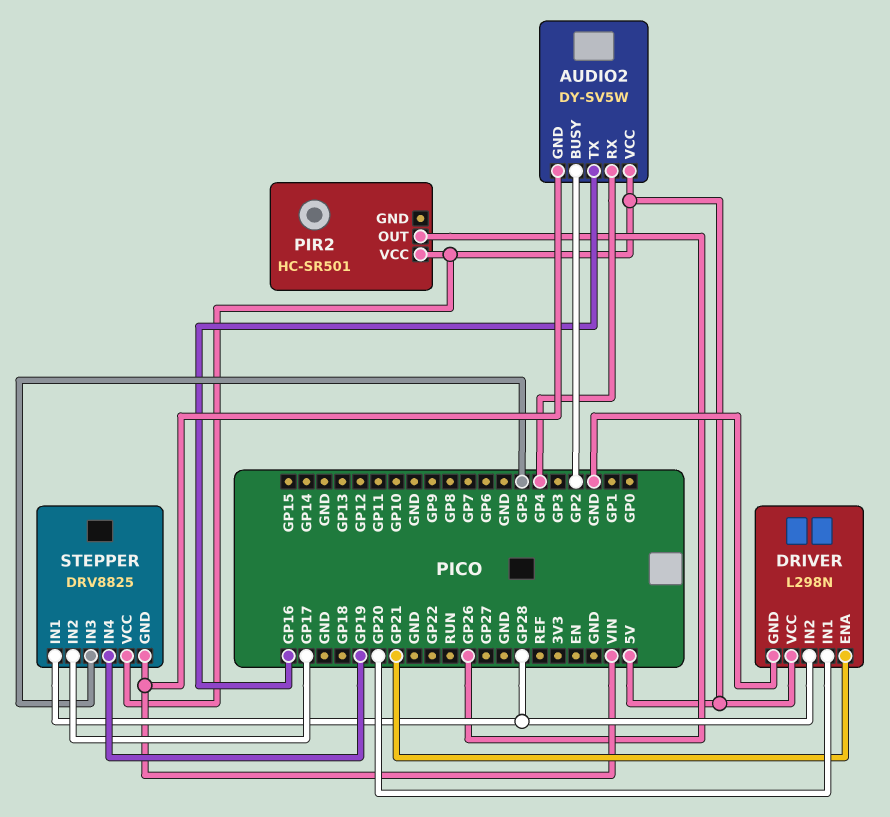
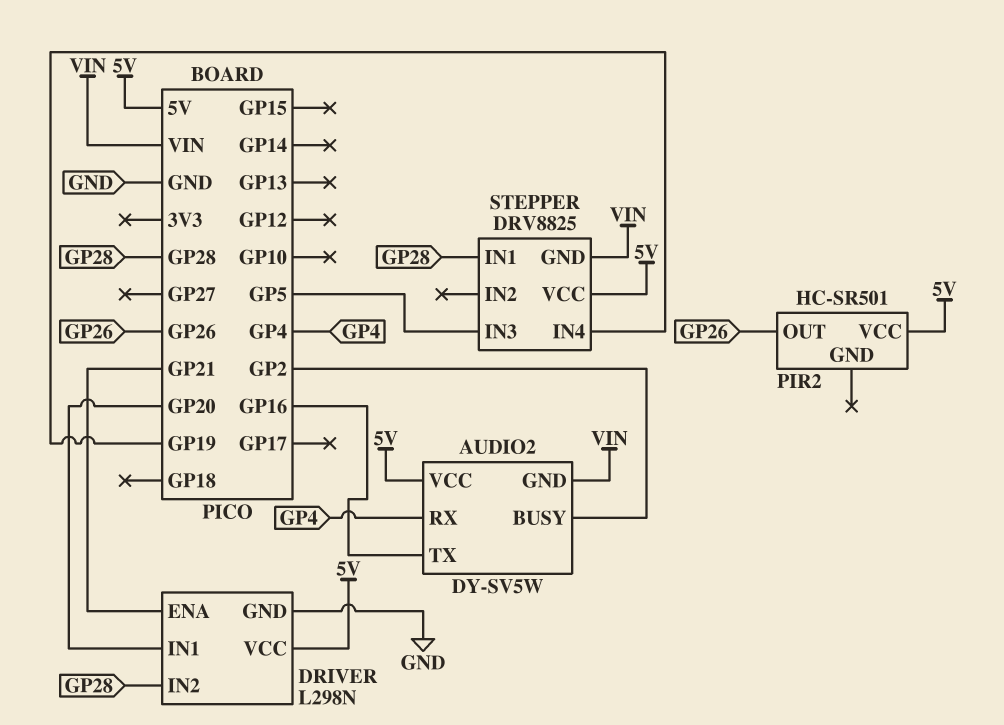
STEPPER pin IN2: GP17 -> none

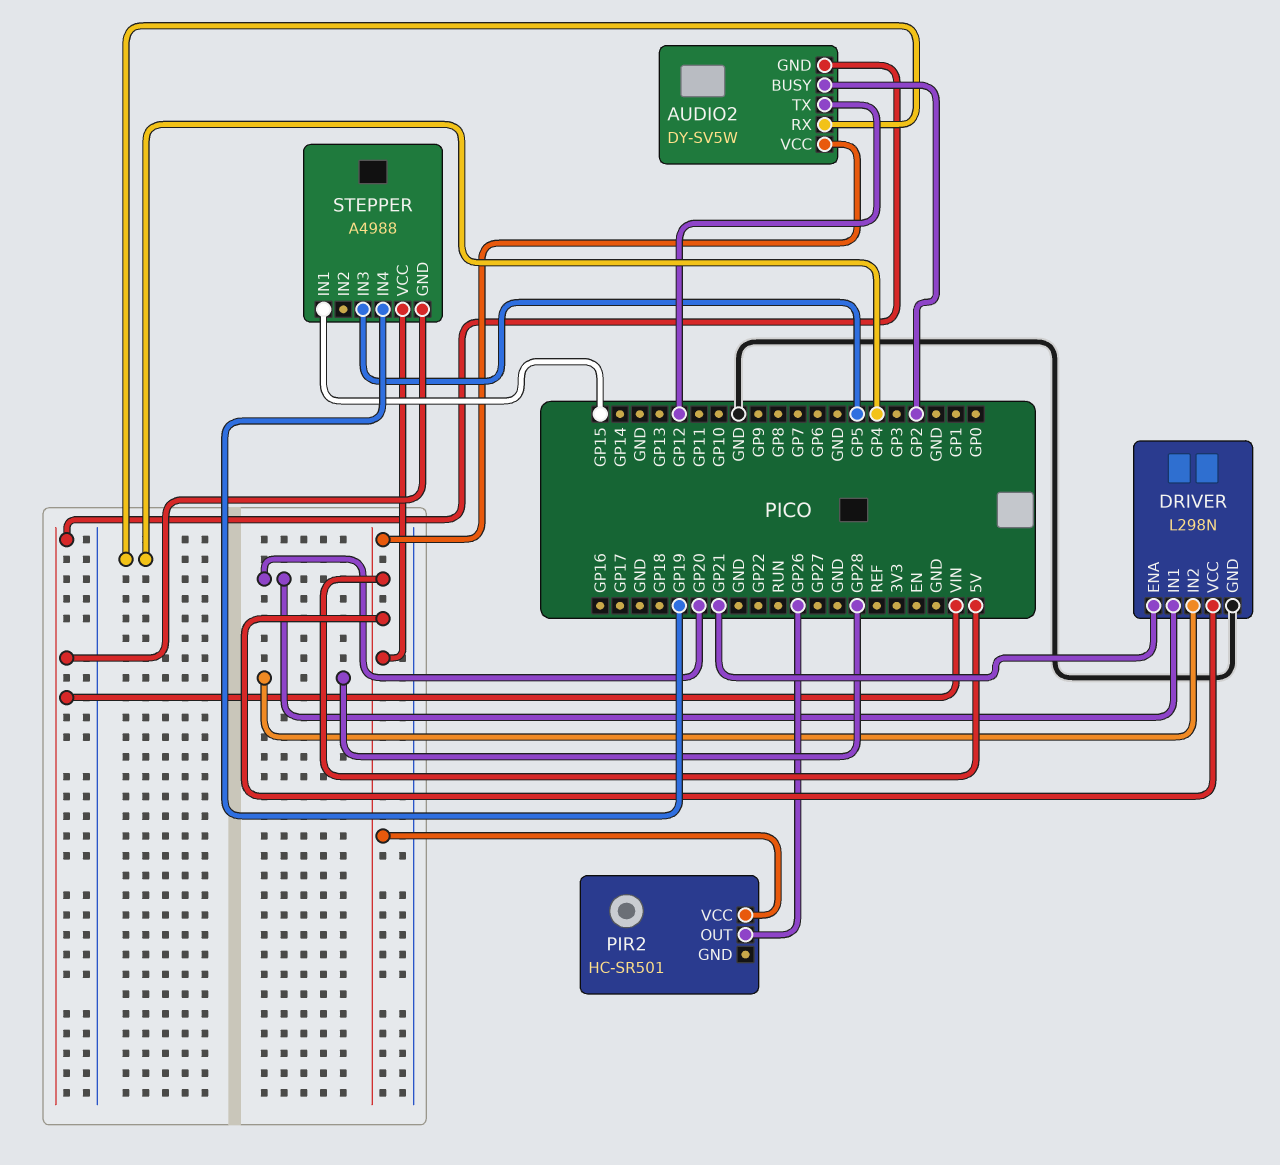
AUDIO2 pin TX: GP16 -> GP12
STEPPER: DRV8825 -> A4988
STEPPER pin IN1: GP28 -> GP15

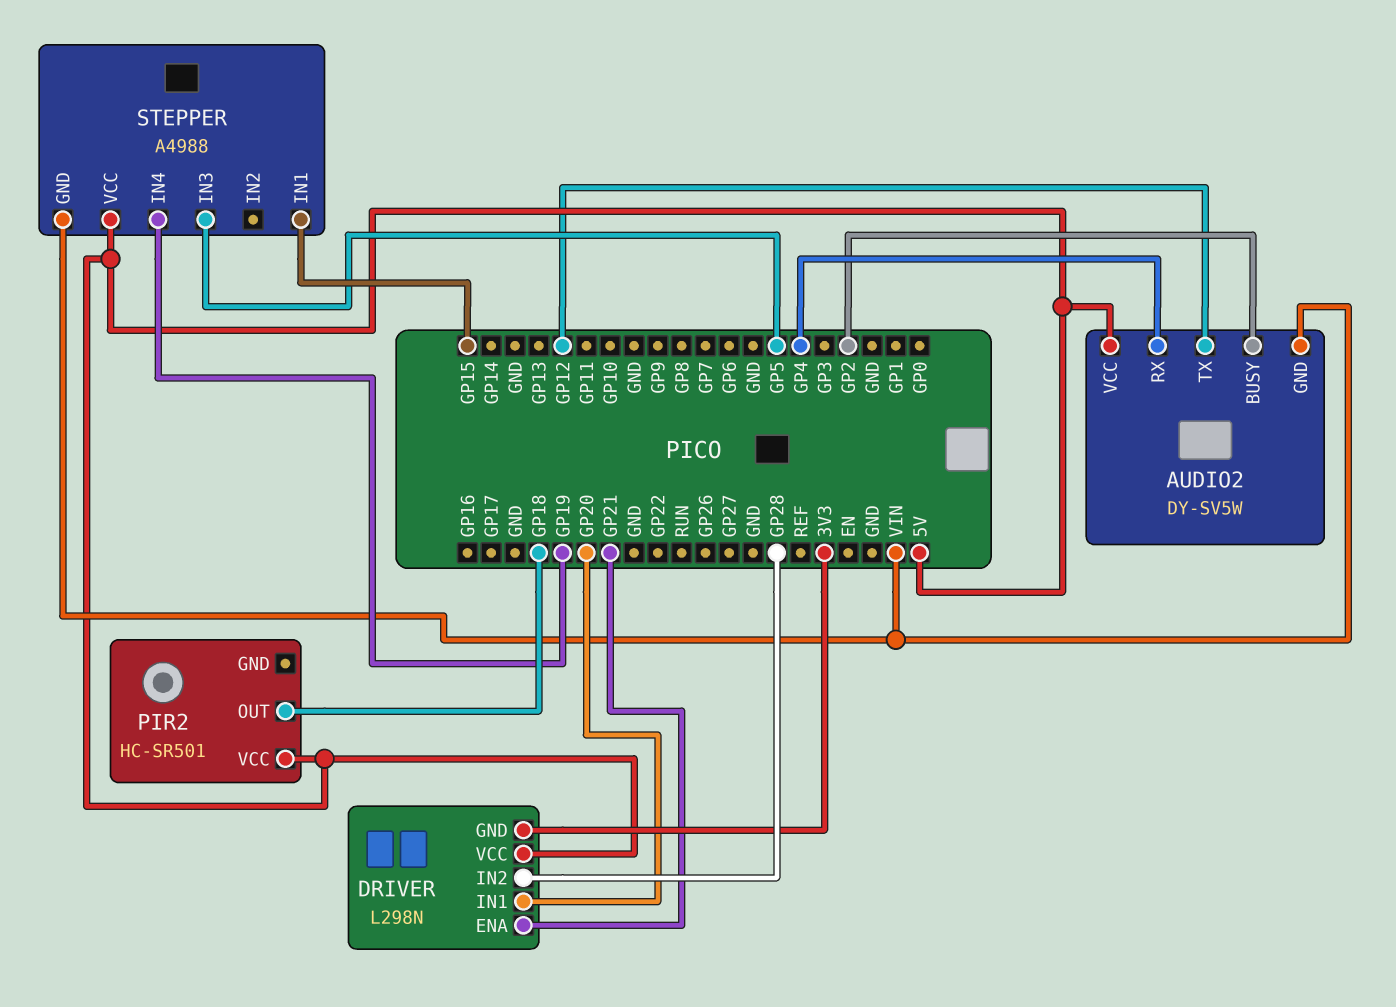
DRIVER pin GND: GND -> 3V3
PIR2 pin OUT: GP26 -> GP18

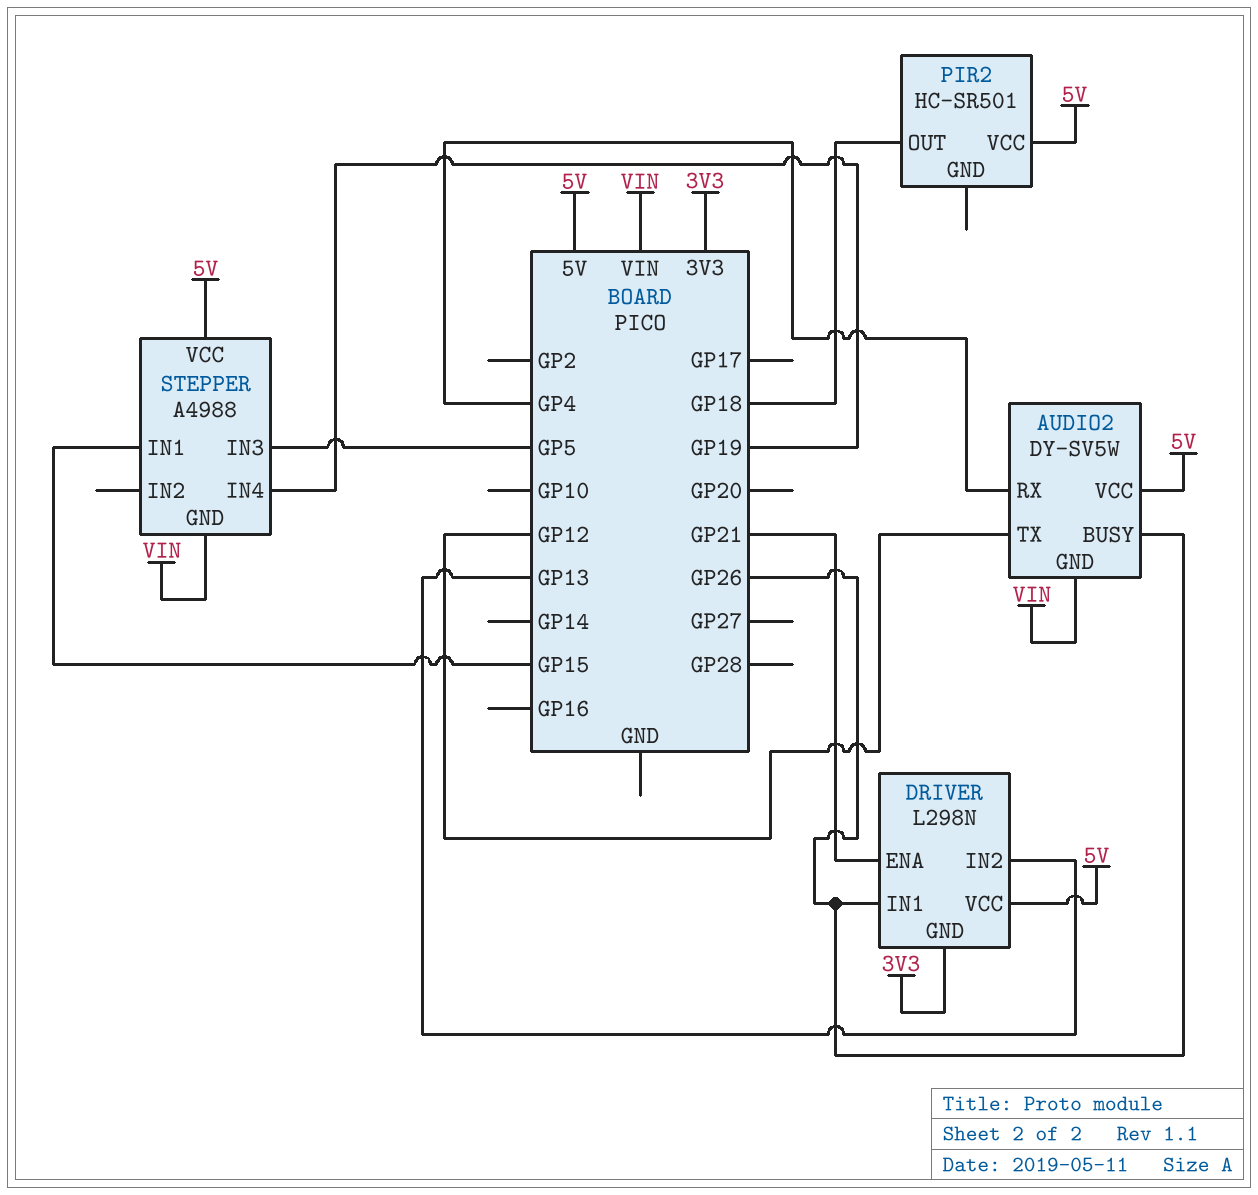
AUDIO2 pin BUSY: GP2 -> GP26
DRIVER pin IN1: GP20 -> GP26
DRIVER pin IN2: GP28 -> GP13

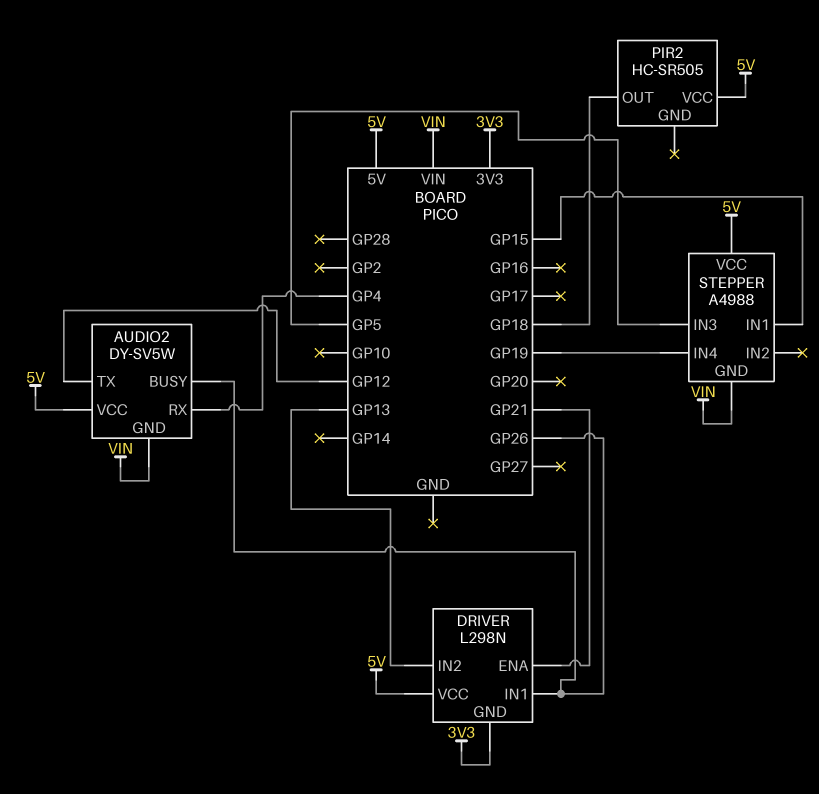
PIR2: HC-SR501 -> HC-SR505

